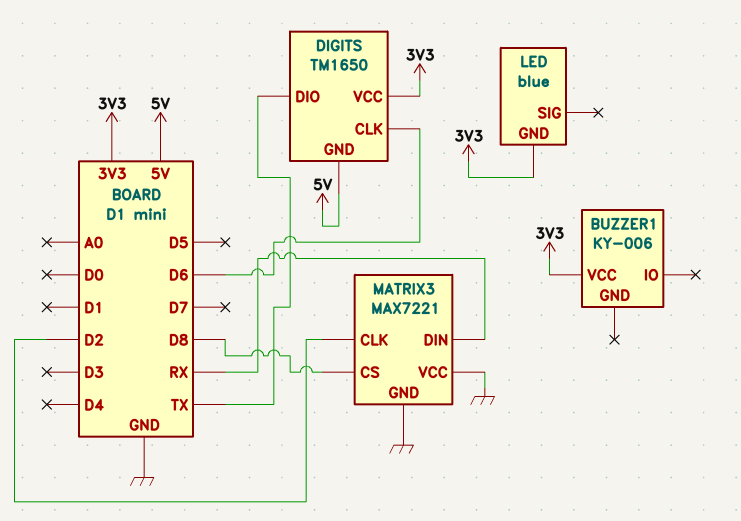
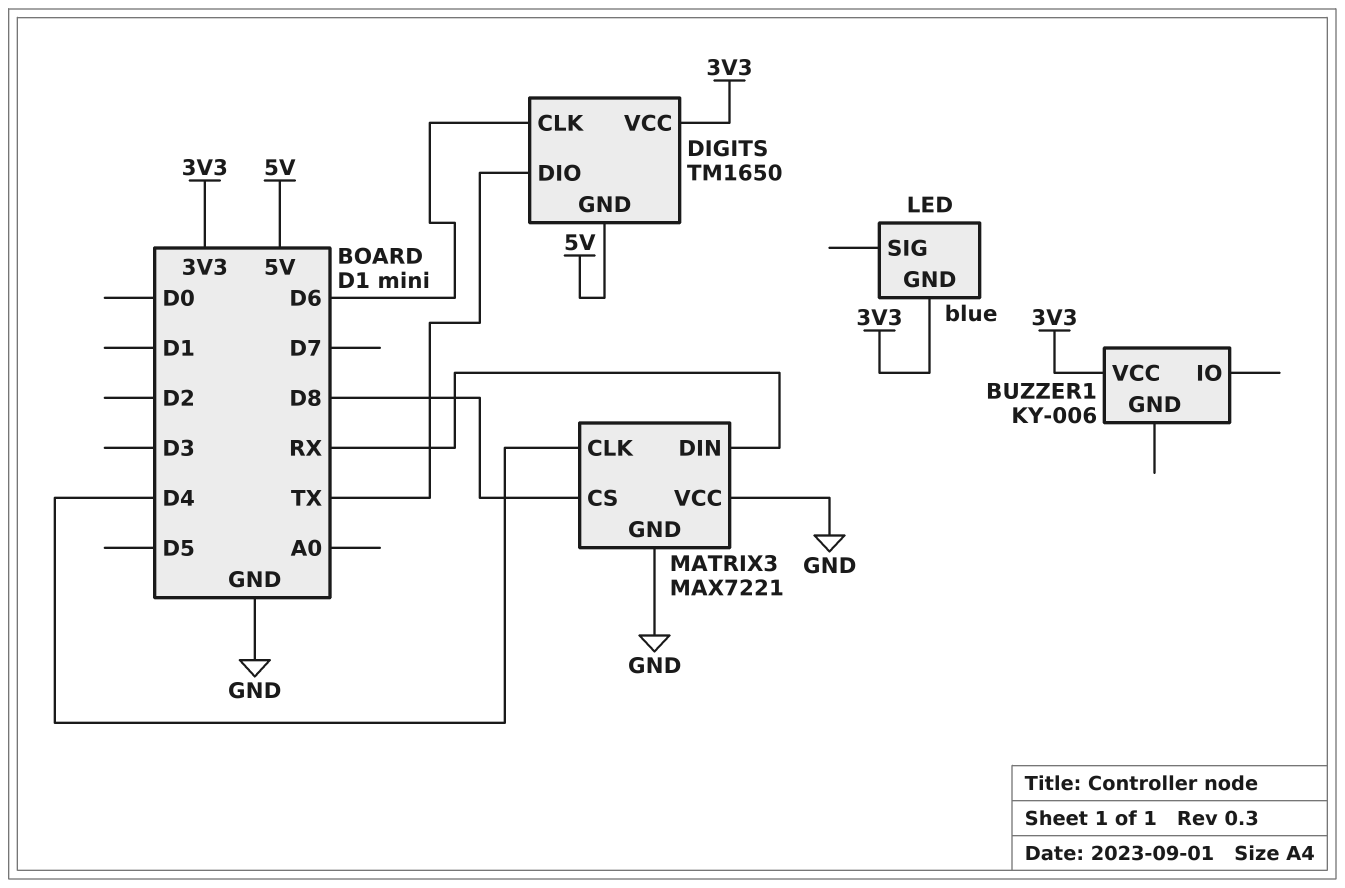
MATRIX3 pin CLK: D2 -> D4

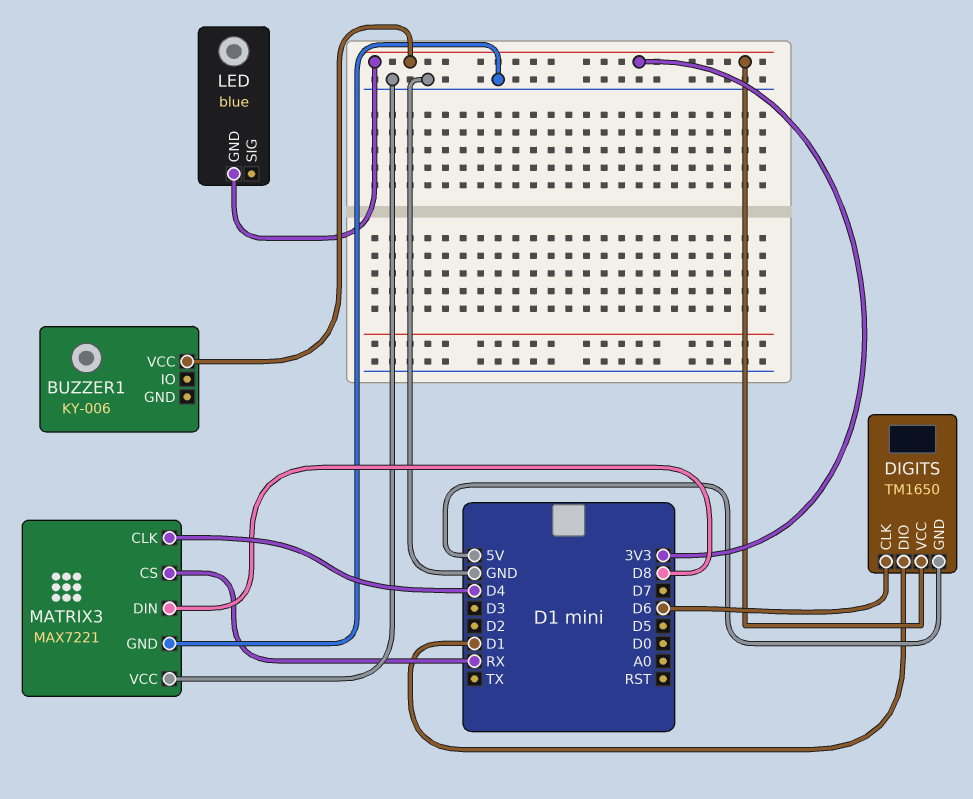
DIGITS pin DIO: TX -> D1
MATRIX3 pin CS: D8 -> RX
MATRIX3 pin DIN: RX -> D8

